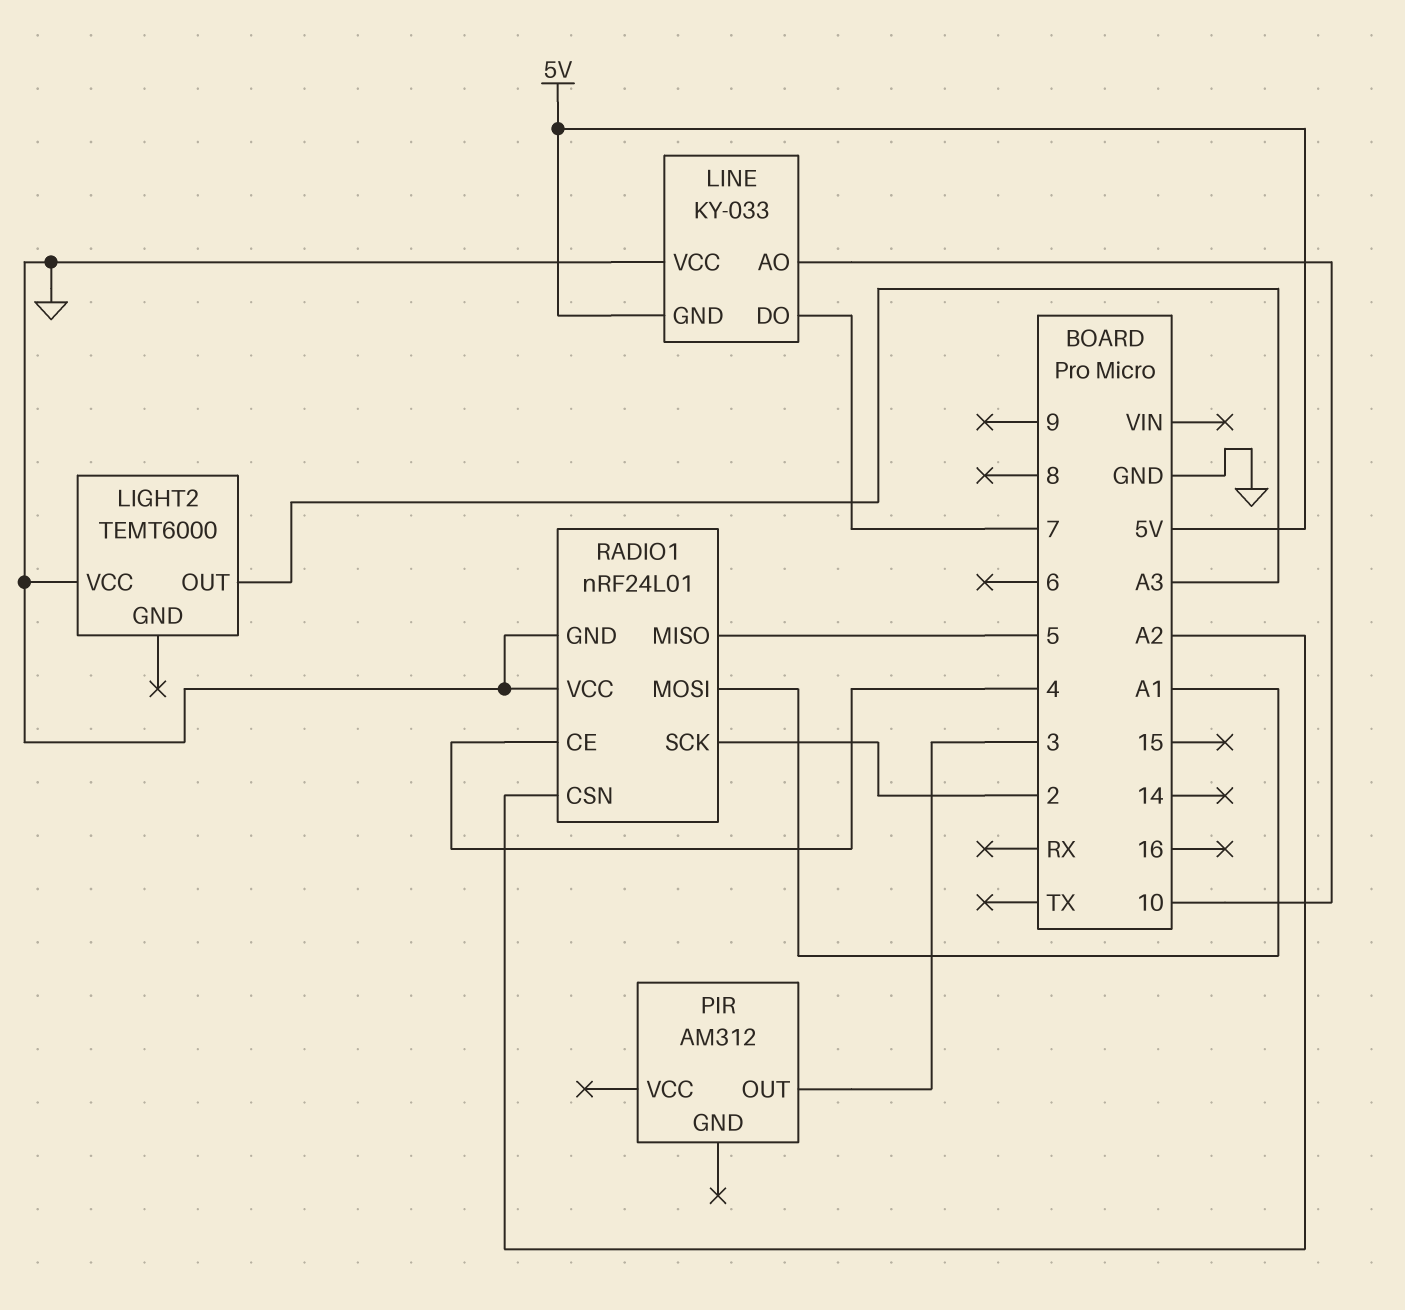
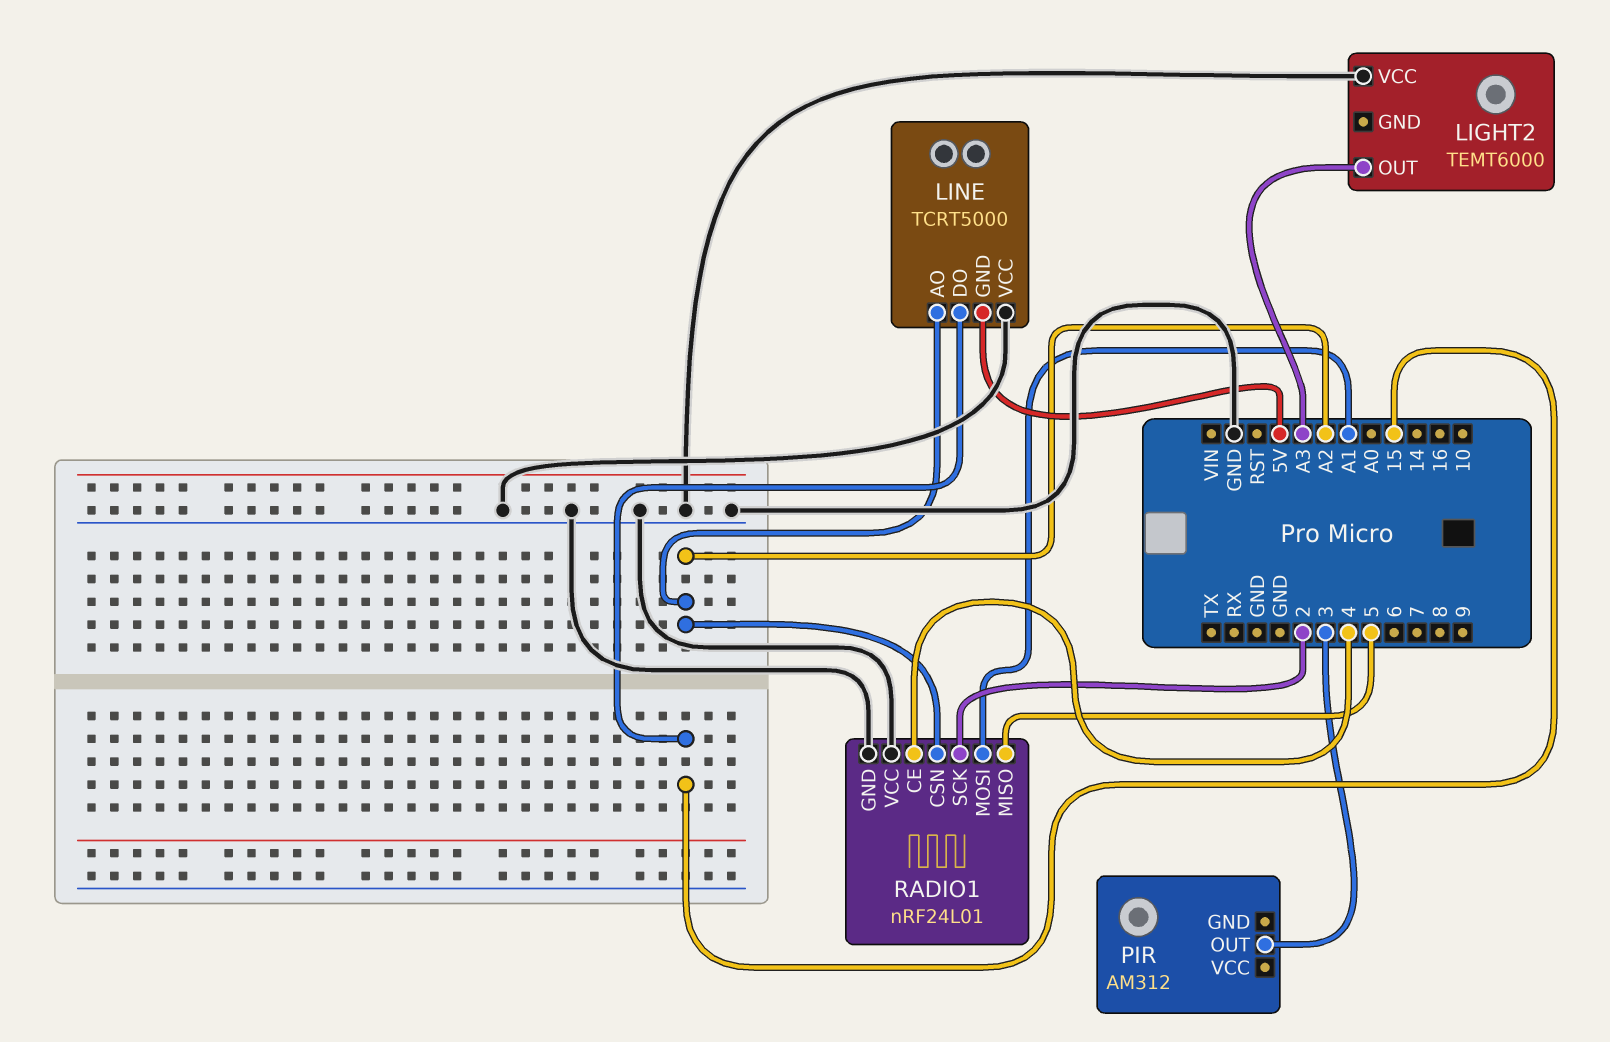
LINE: KY-033 -> TCRT5000
LINE pin AO: 10 -> A2
LINE pin DO: 7 -> 15

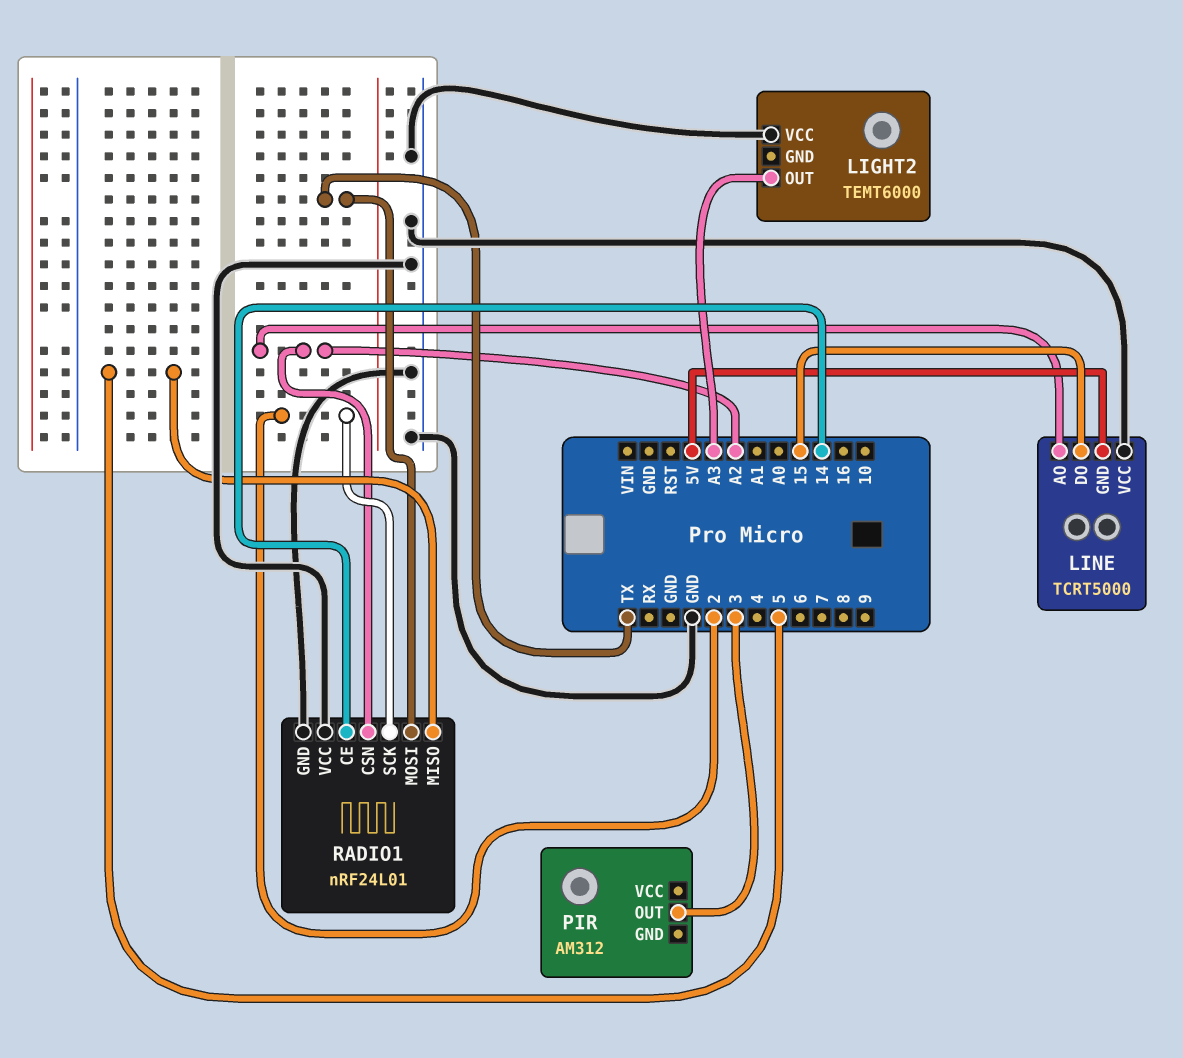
RADIO1 pin CE: 4 -> 14
RADIO1 pin MOSI: A1 -> TX

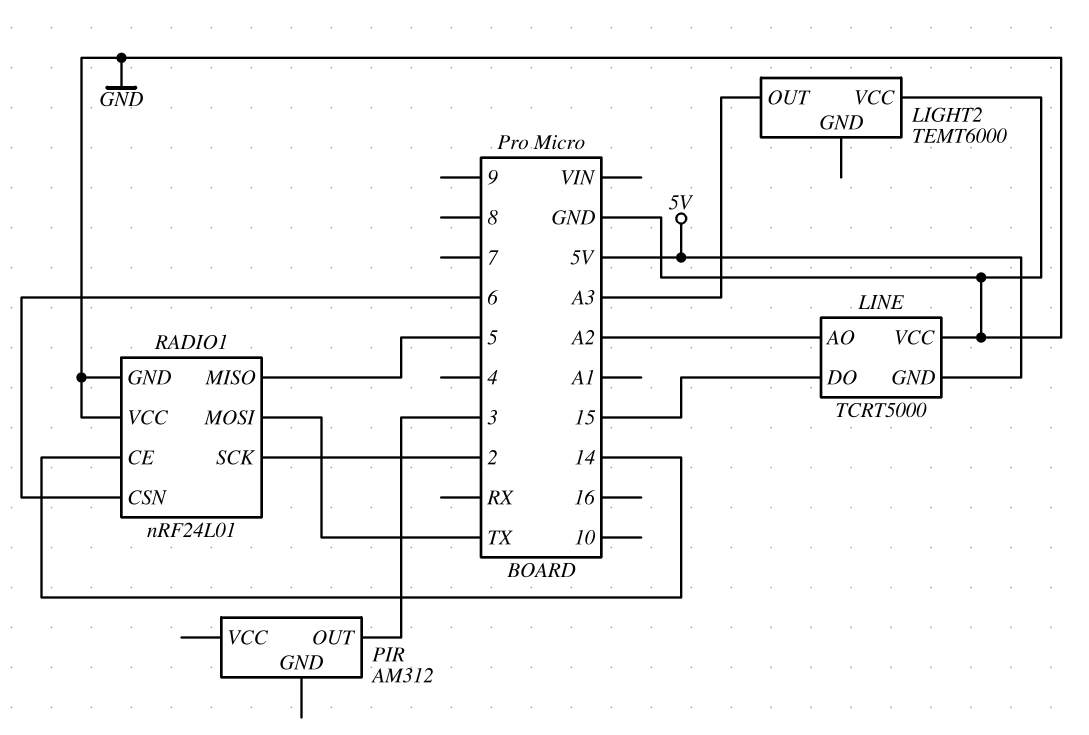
RADIO1 pin CSN: A2 -> 6

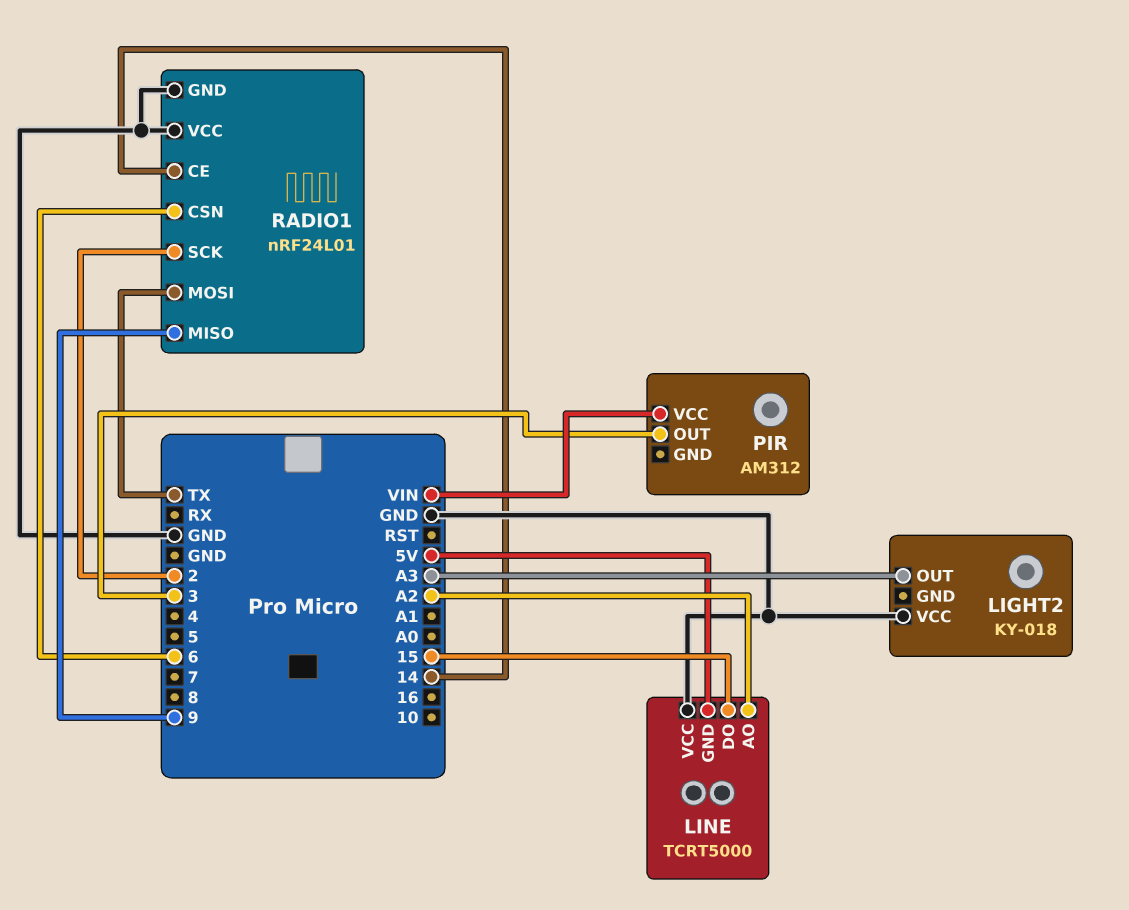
LIGHT2: TEMT6000 -> KY-018
PIR pin VCC: none -> VIN
RADIO1 pin MISO: 5 -> 9

